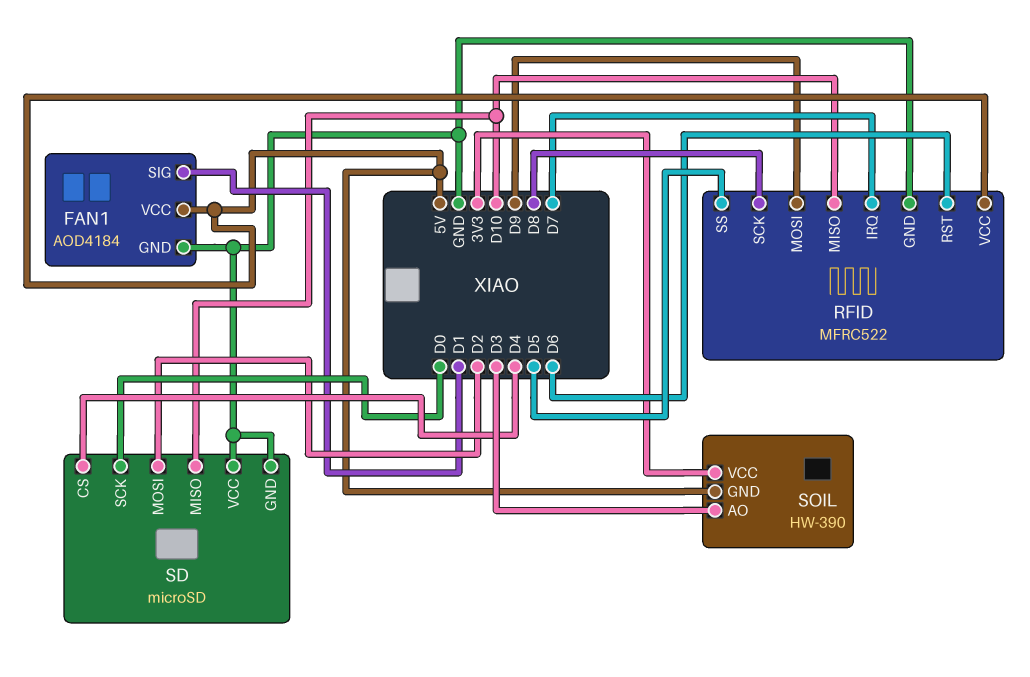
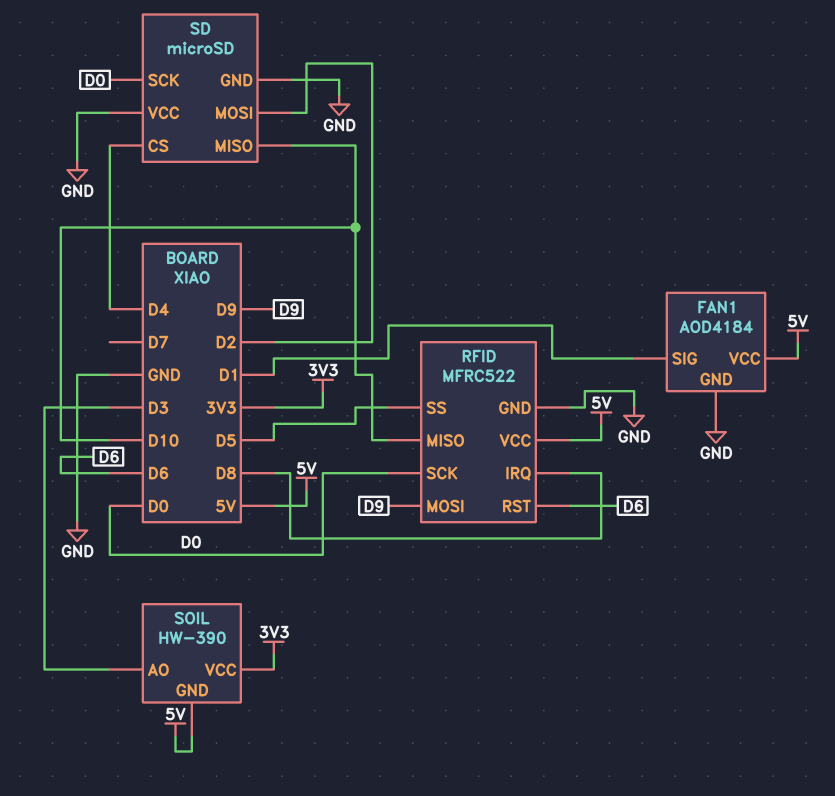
RFID pin IRQ: D7 -> D8
RFID pin SCK: D8 -> D0

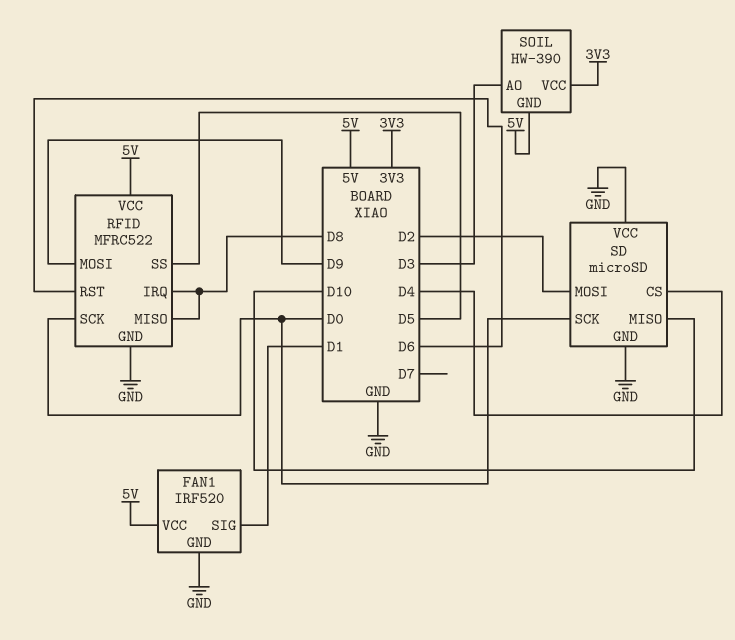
FAN1: AOD4184 -> IRF520
RFID pin MISO: D10 -> D8

